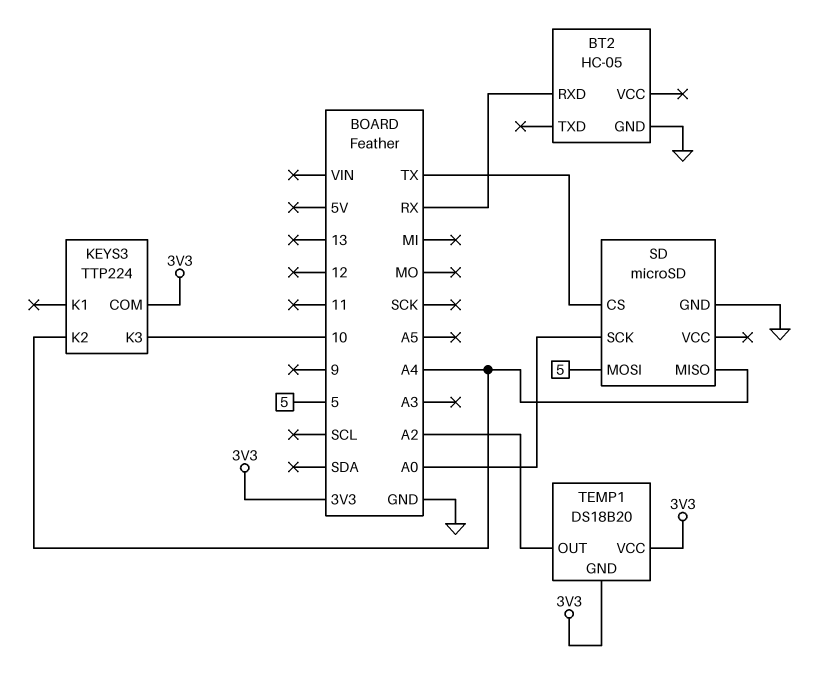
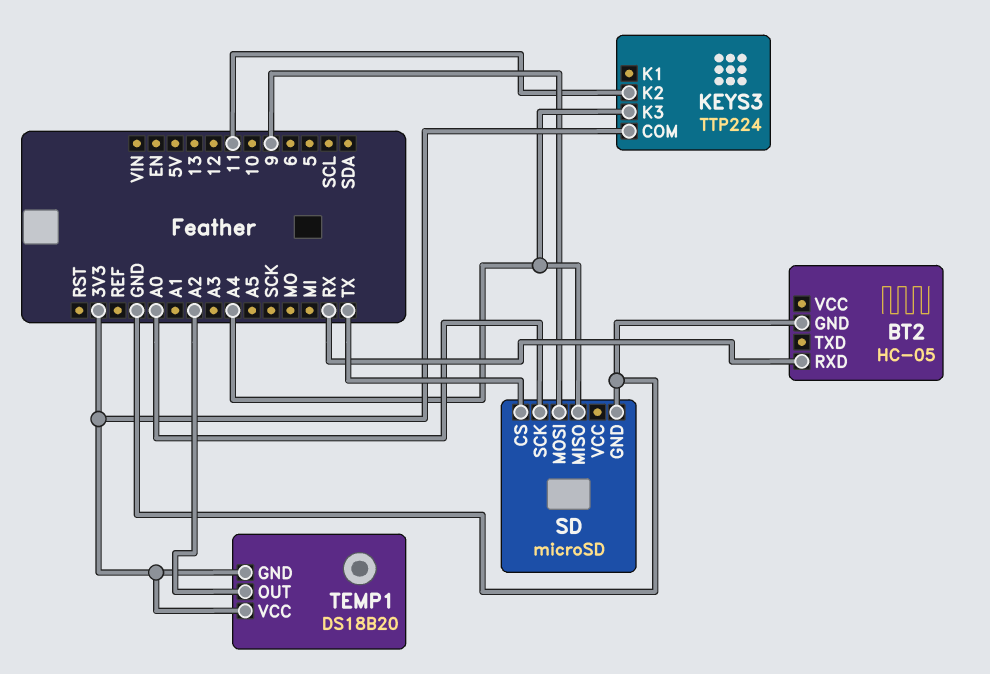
KEYS3 pin K2: A4 -> 11
KEYS3 pin K3: 10 -> A4
SD pin MOSI: 5 -> 9

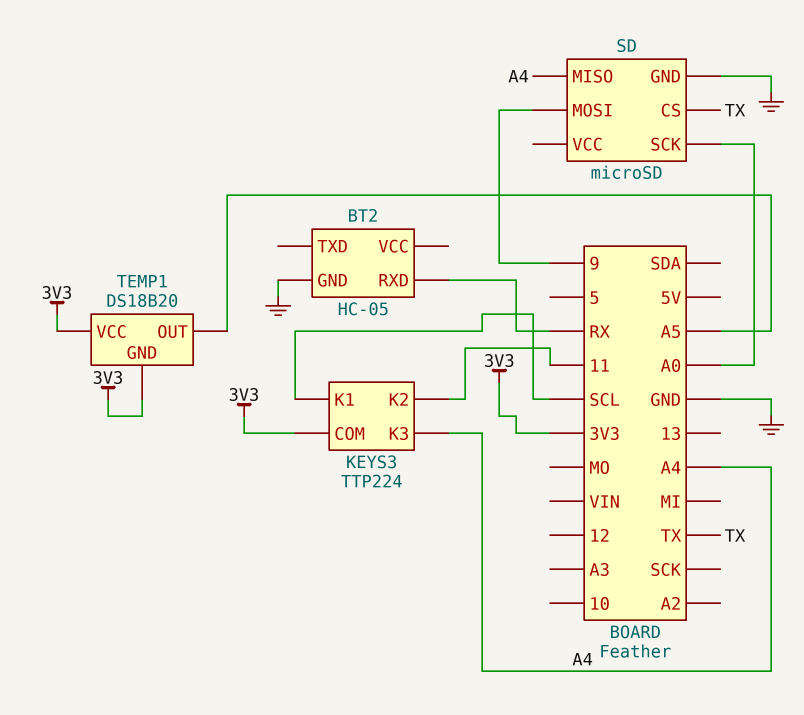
KEYS3 pin K1: none -> SCL
TEMP1 pin OUT: A2 -> A5

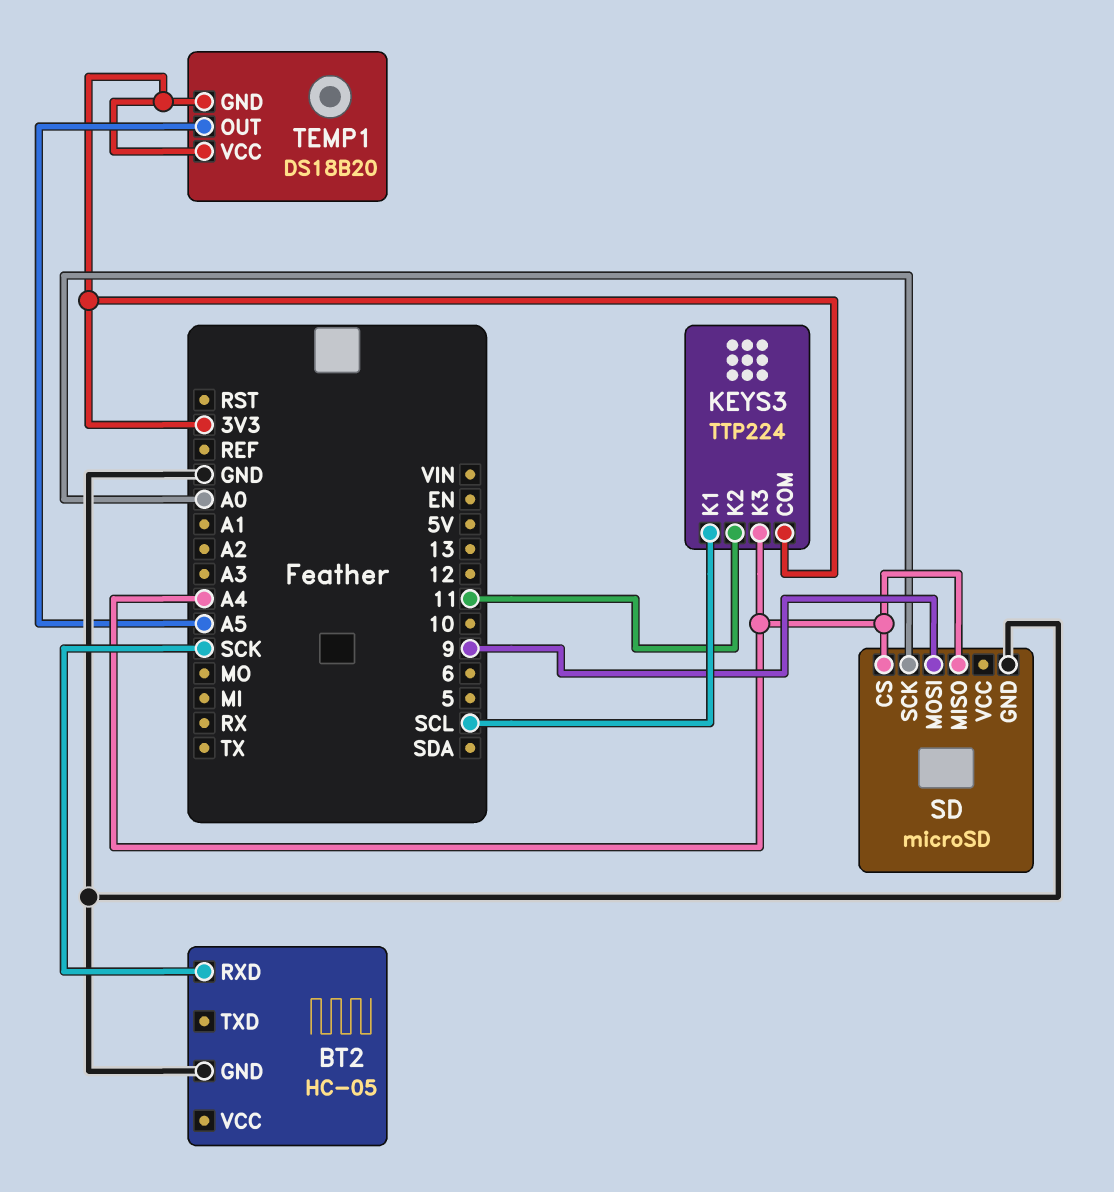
BT2 pin RXD: RX -> SCK
SD pin CS: TX -> A4

